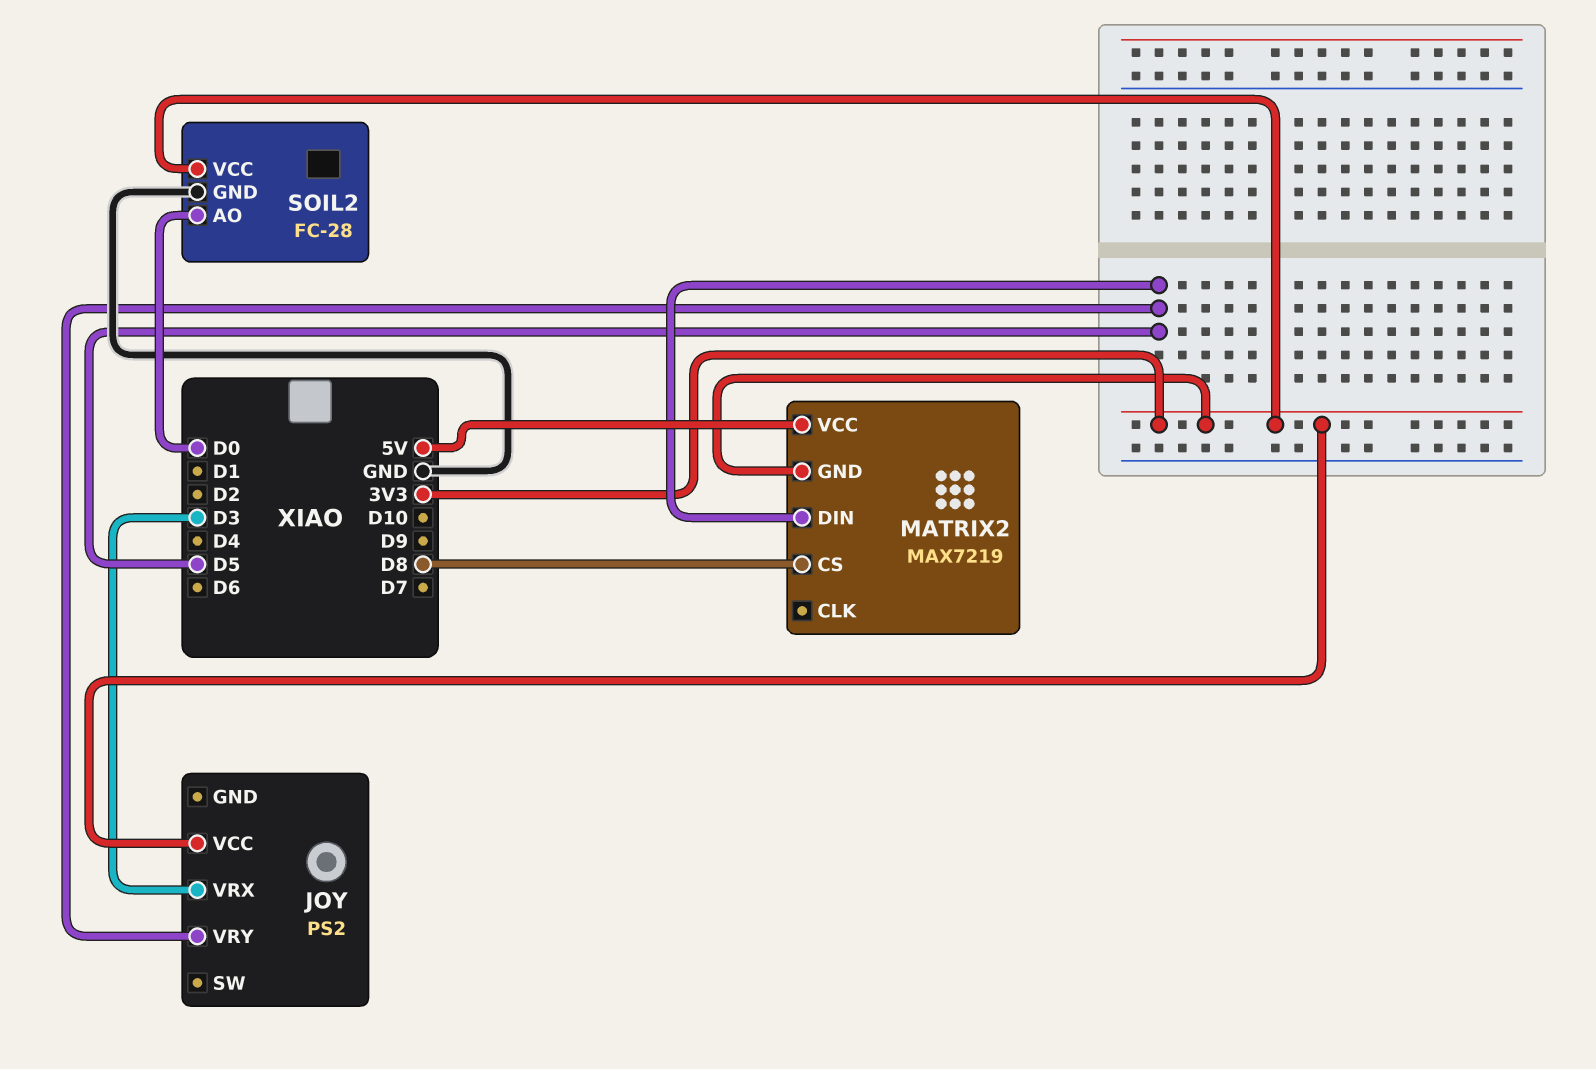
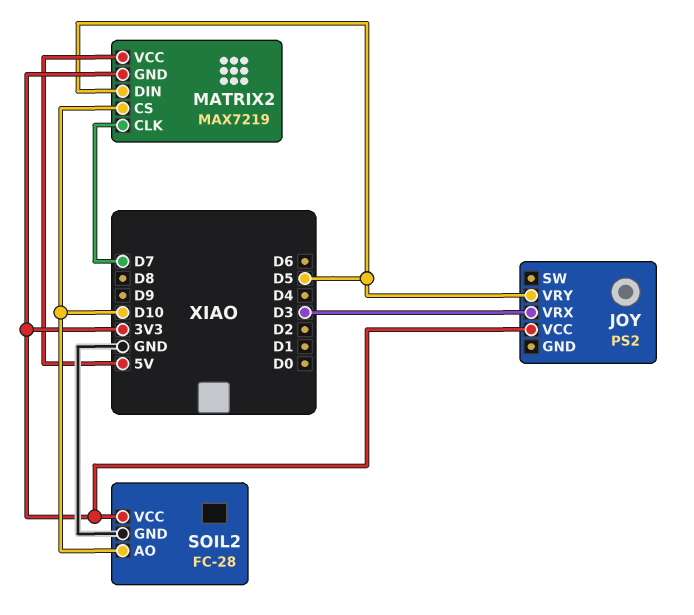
MATRIX2 pin CLK: none -> D7
MATRIX2 pin CS: D8 -> D10
SOIL2 pin AO: D0 -> D10

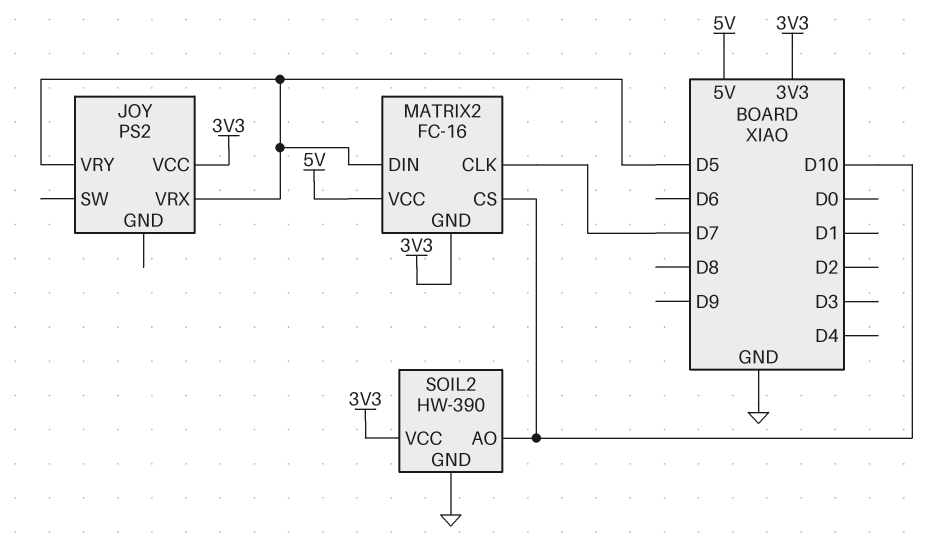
JOY pin VRX: D3 -> D5
MATRIX2: MAX7219 -> FC-16
SOIL2: FC-28 -> HW-390

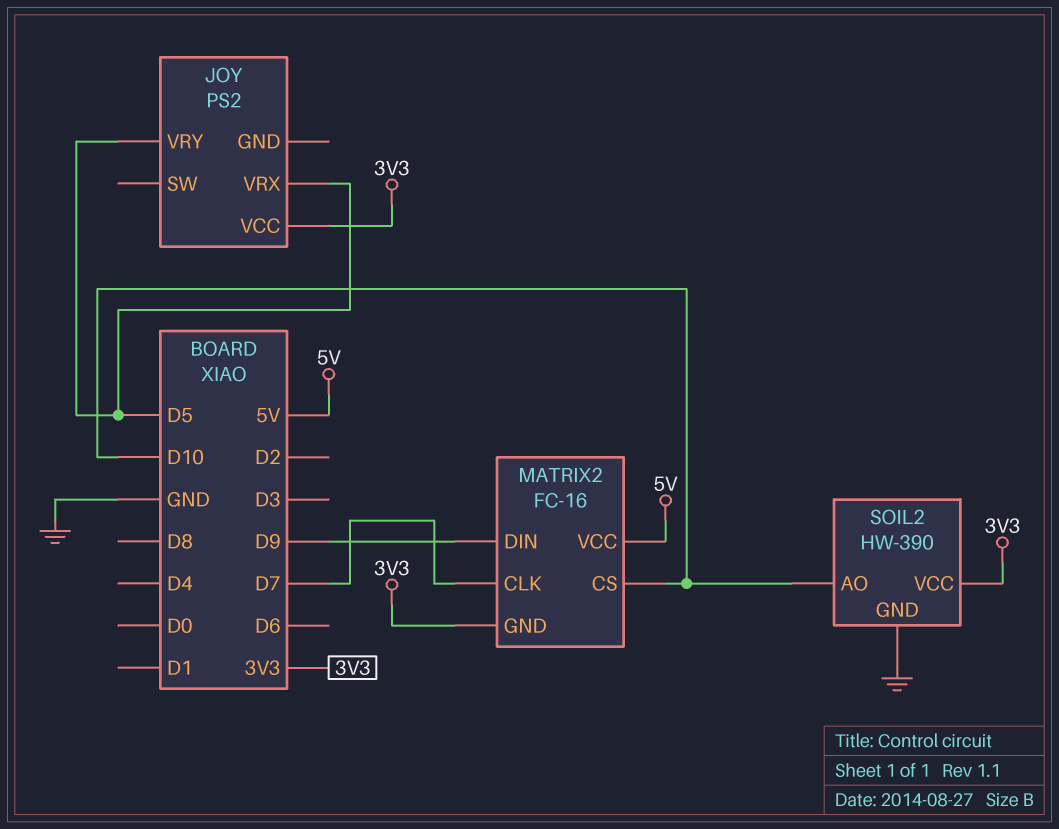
MATRIX2 pin DIN: D5 -> D9

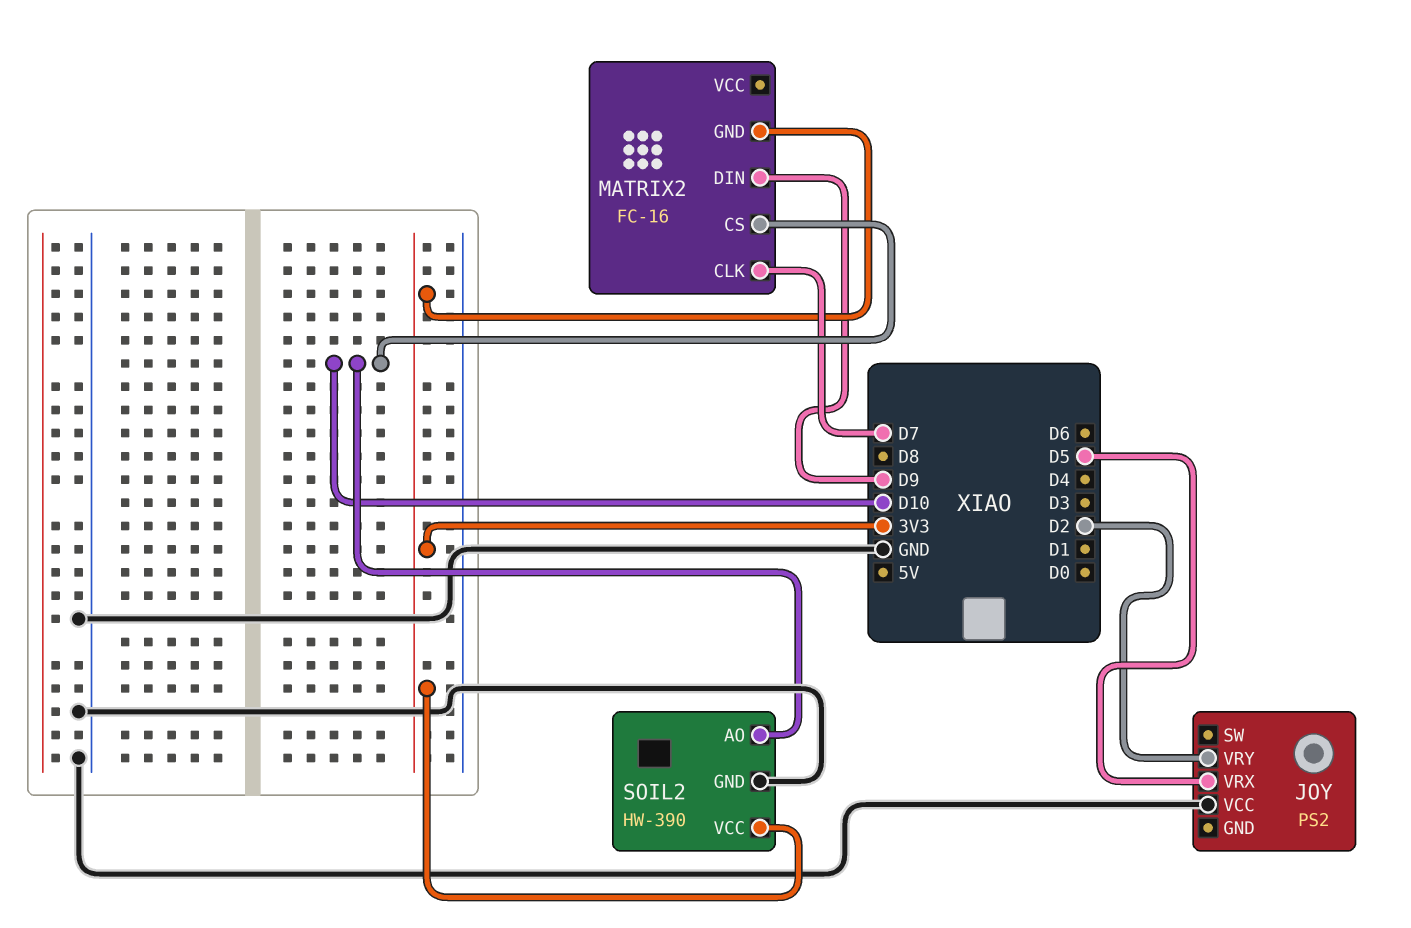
JOY pin VCC: 3V3 -> GND
JOY pin VRY: D5 -> D2
MATRIX2 pin VCC: 5V -> none

